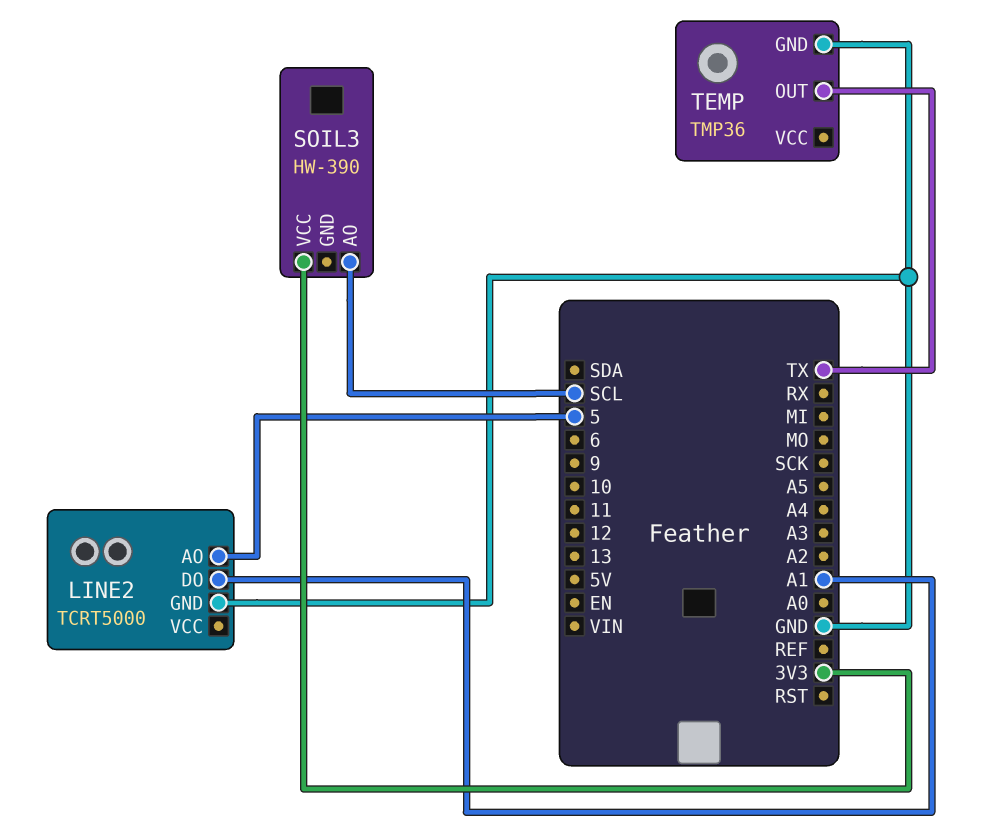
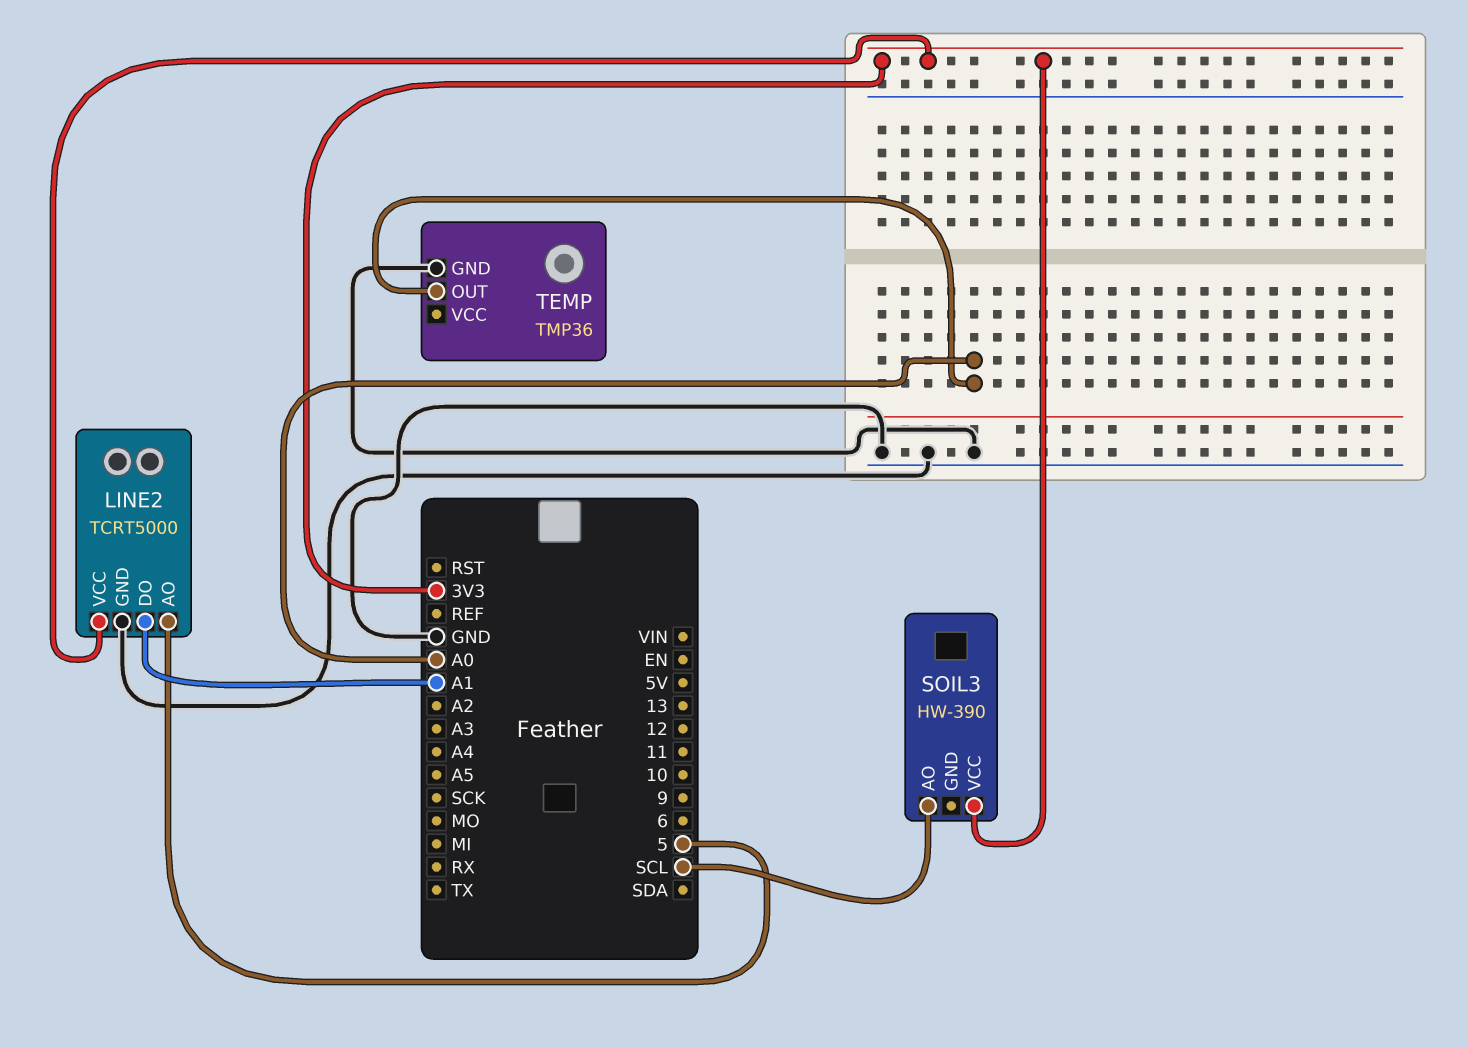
LINE2 pin VCC: none -> 3V3
TEMP pin OUT: TX -> A0

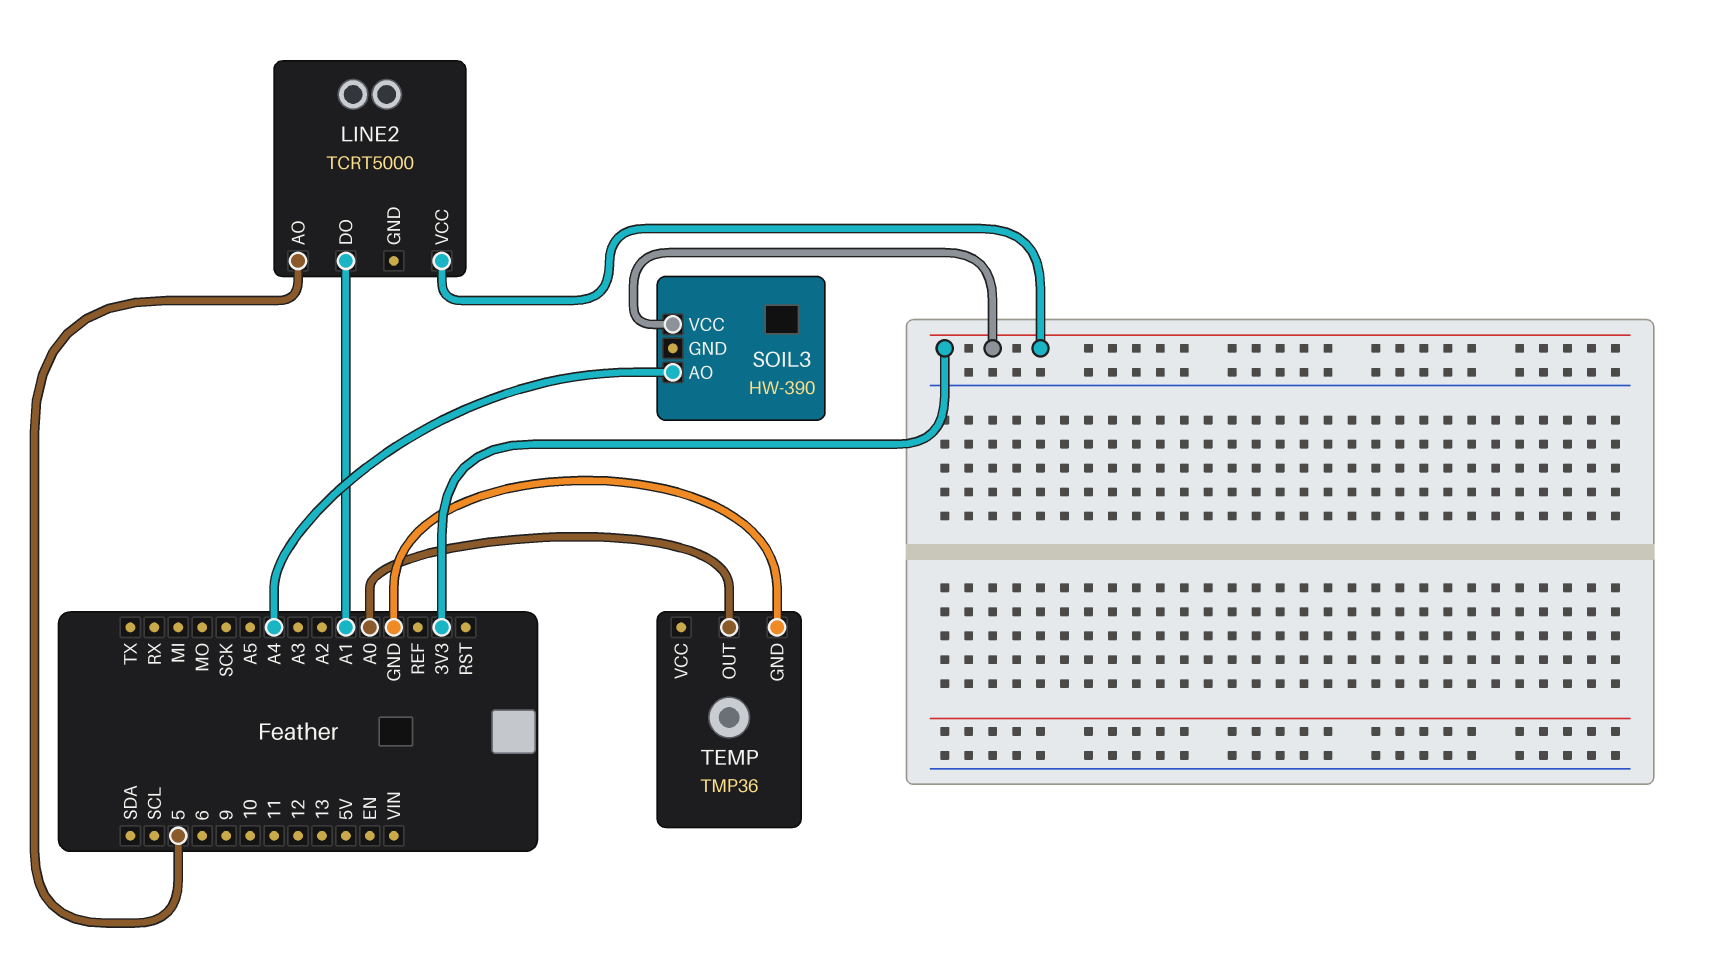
LINE2 pin GND: GND -> none
SOIL3 pin AO: SCL -> A4

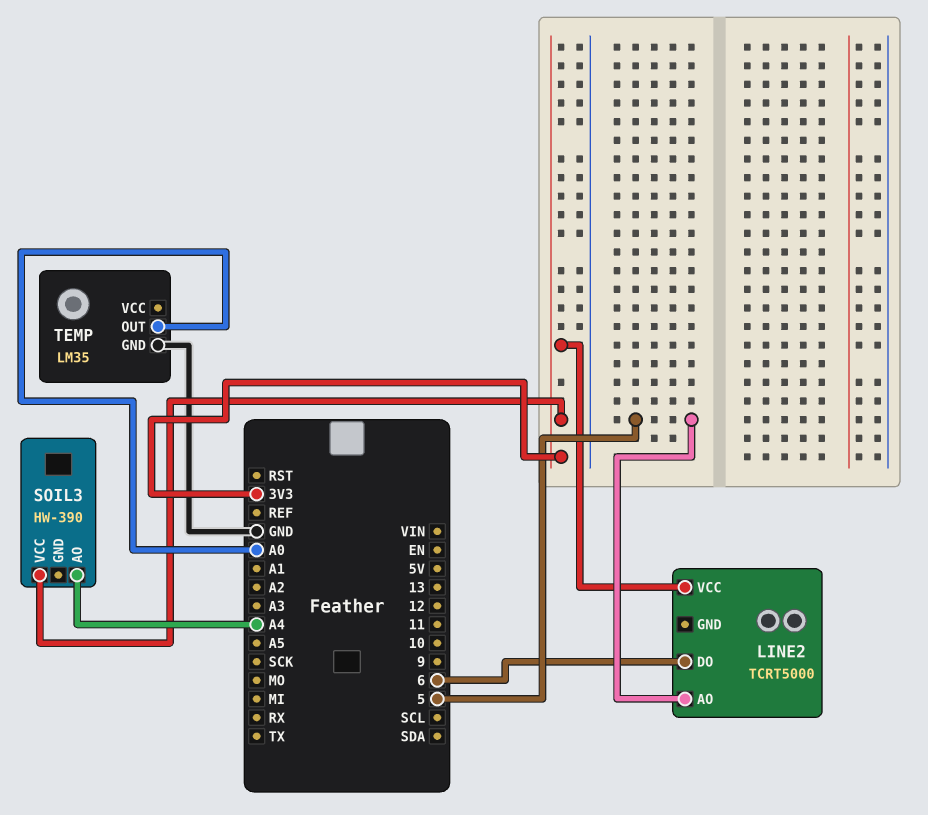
LINE2 pin DO: A1 -> 6
TEMP: TMP36 -> LM35

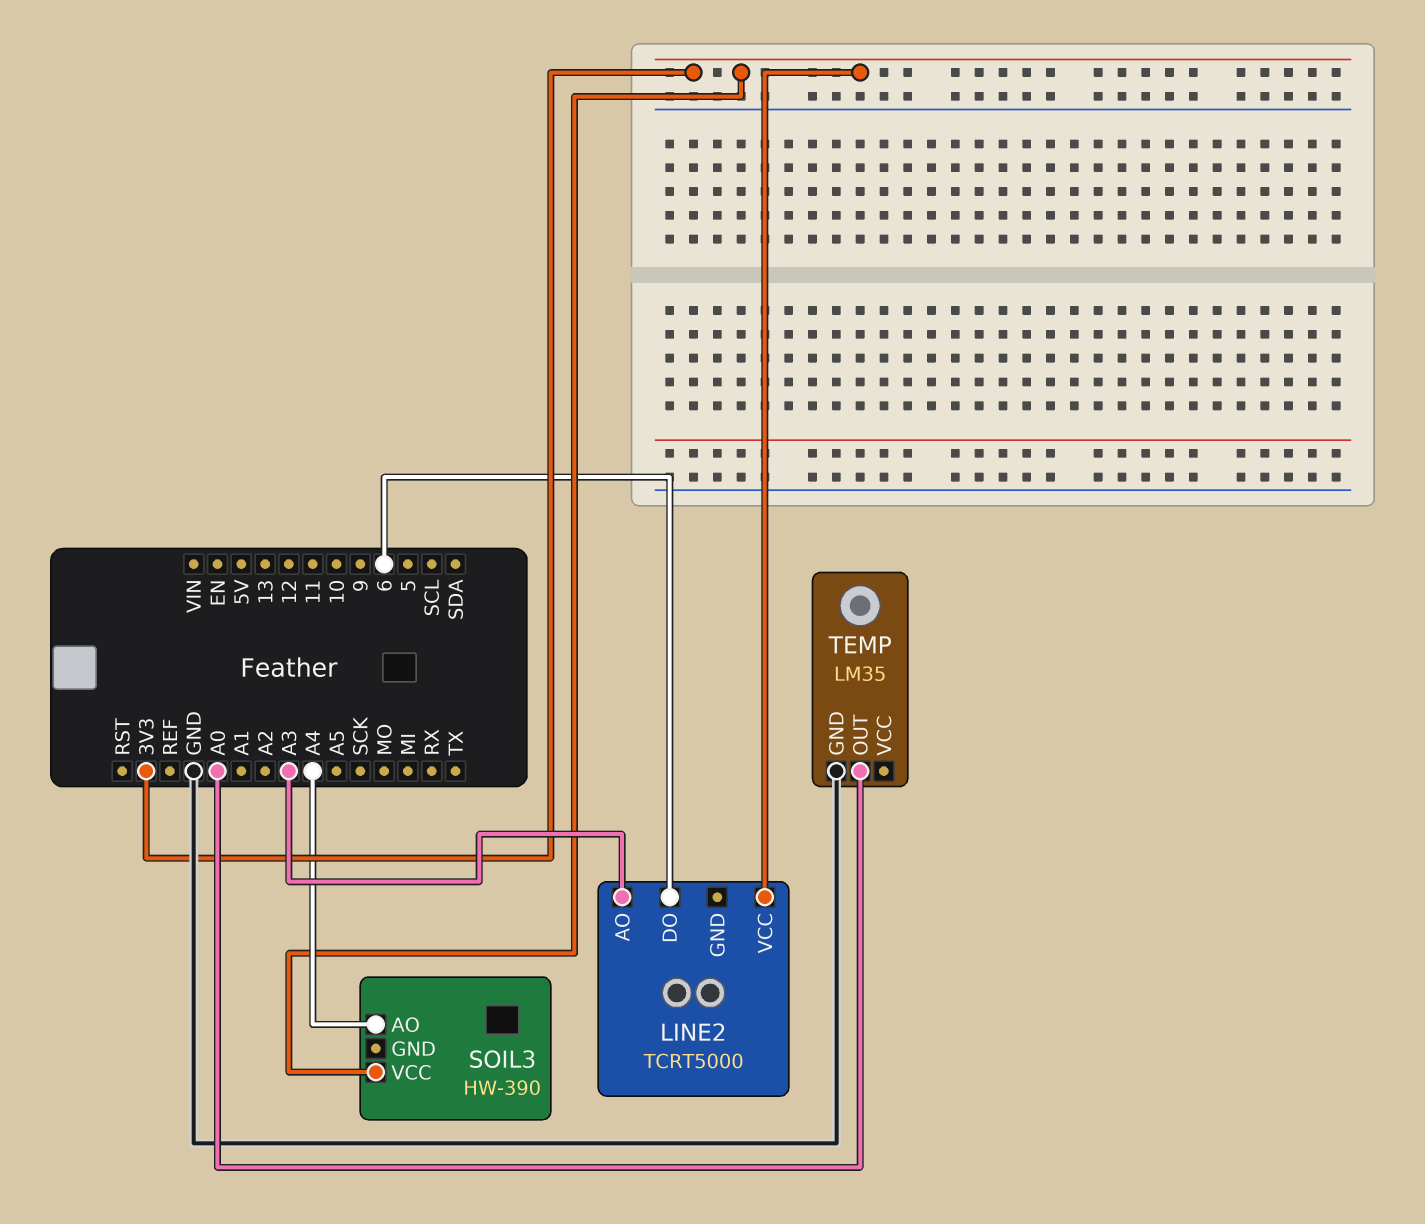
LINE2 pin AO: 5 -> A3

